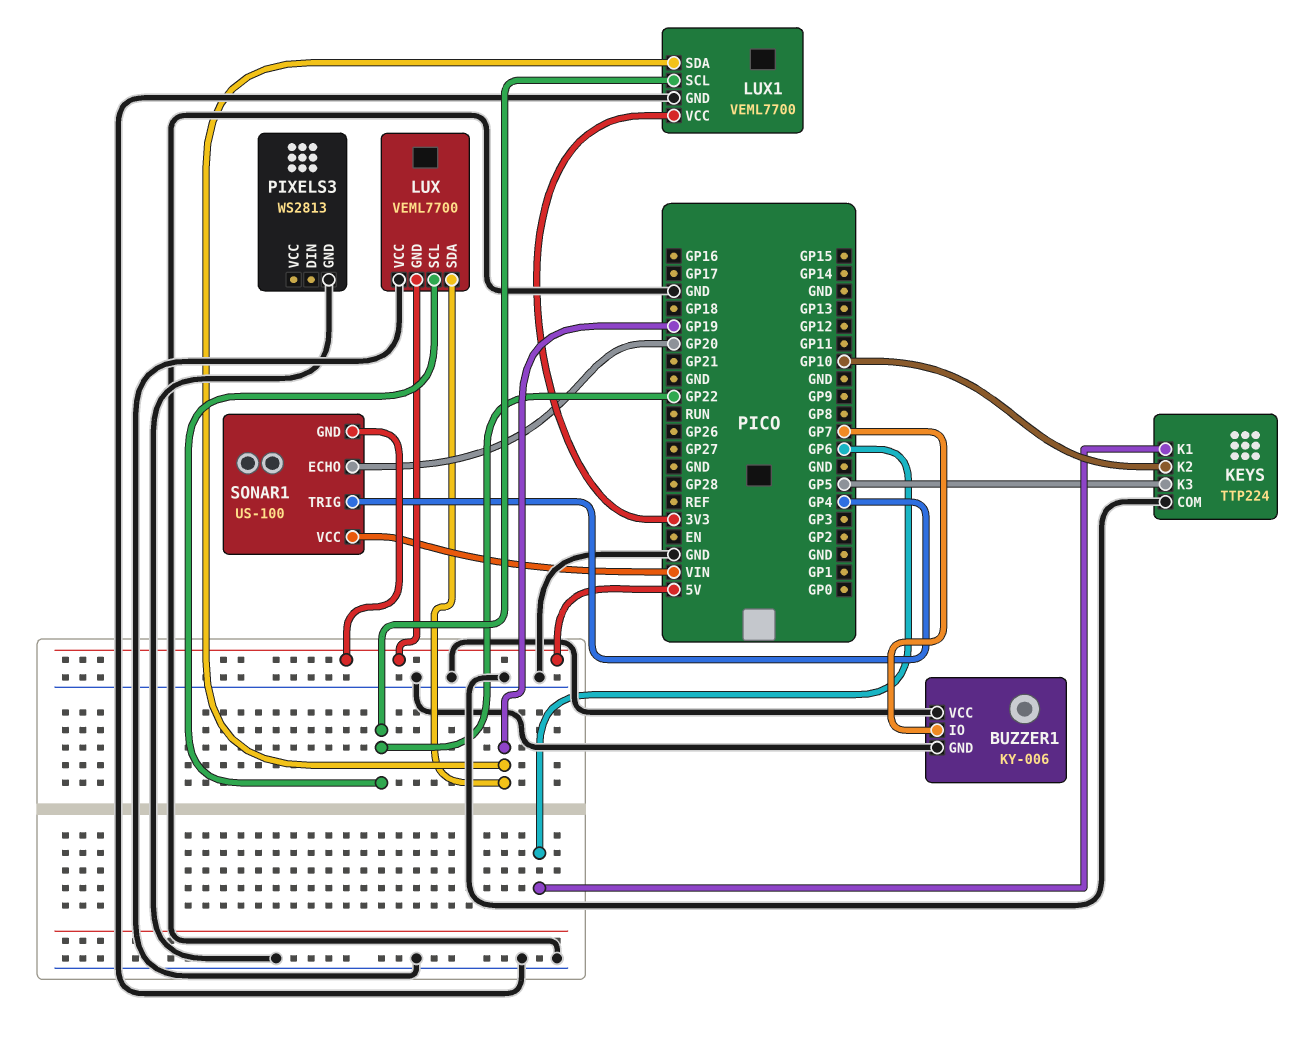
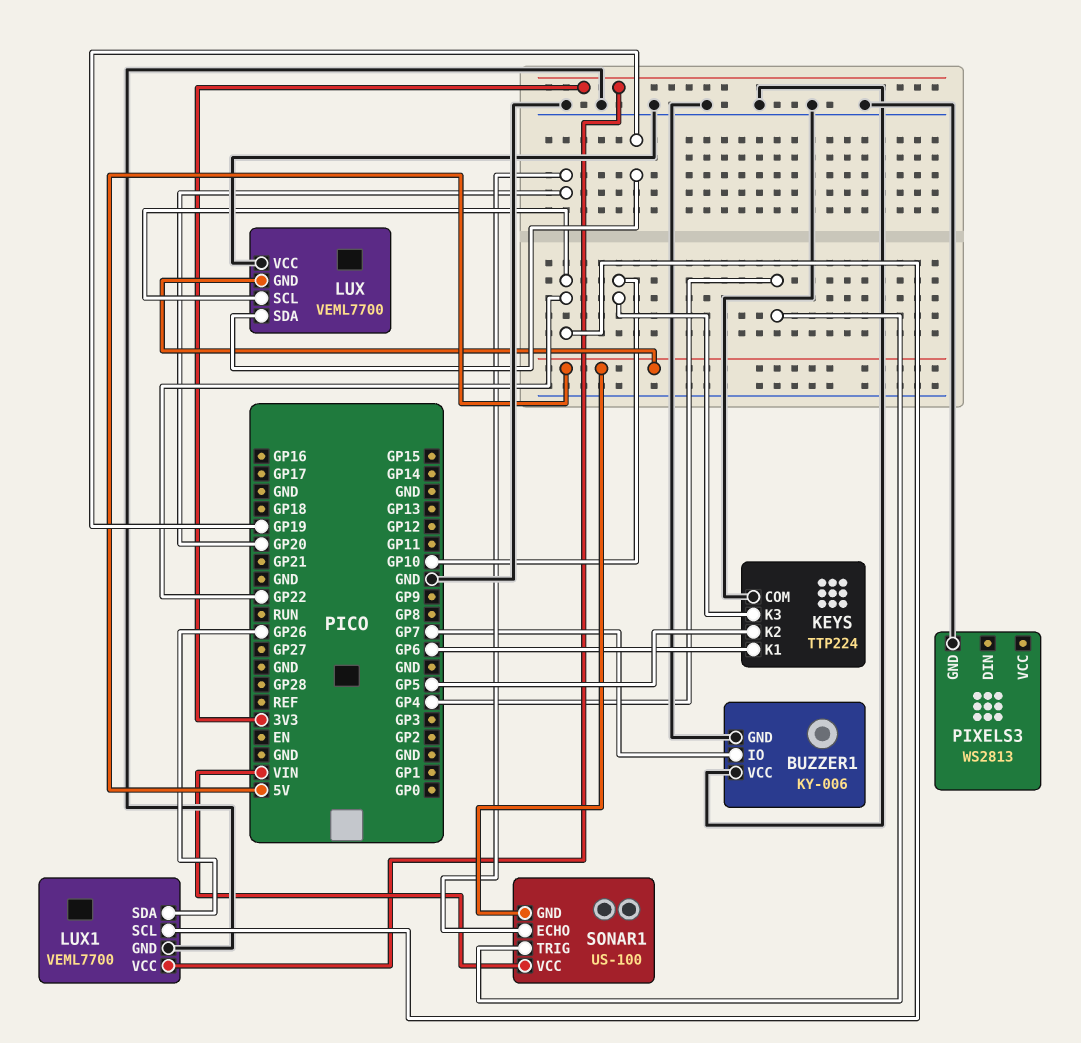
KEYS pin K2: GP10 -> GP5
KEYS pin K3: GP5 -> GP10
LUX1 pin SDA: GP19 -> GP26

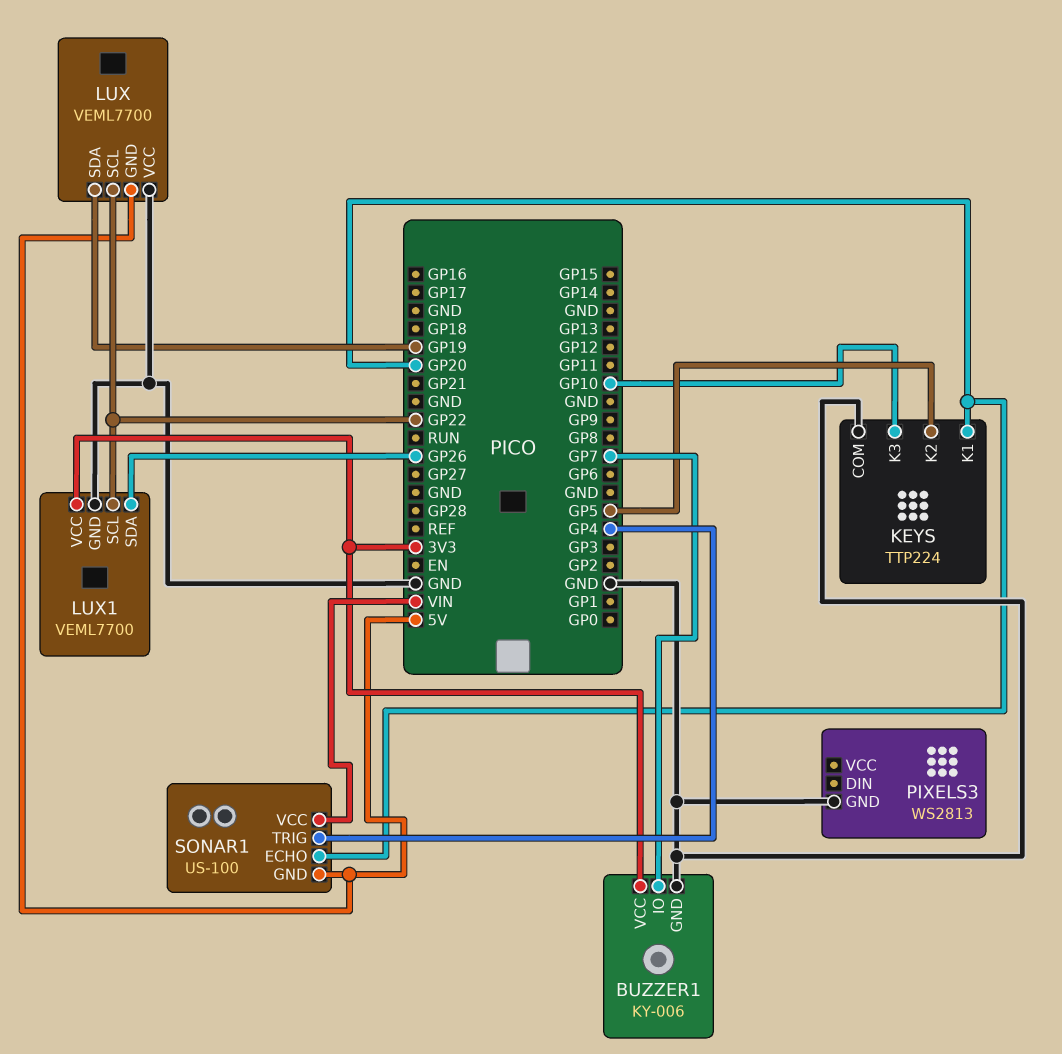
BUZZER1 pin VCC: GND -> 3V3
KEYS pin K1: GP6 -> GP20

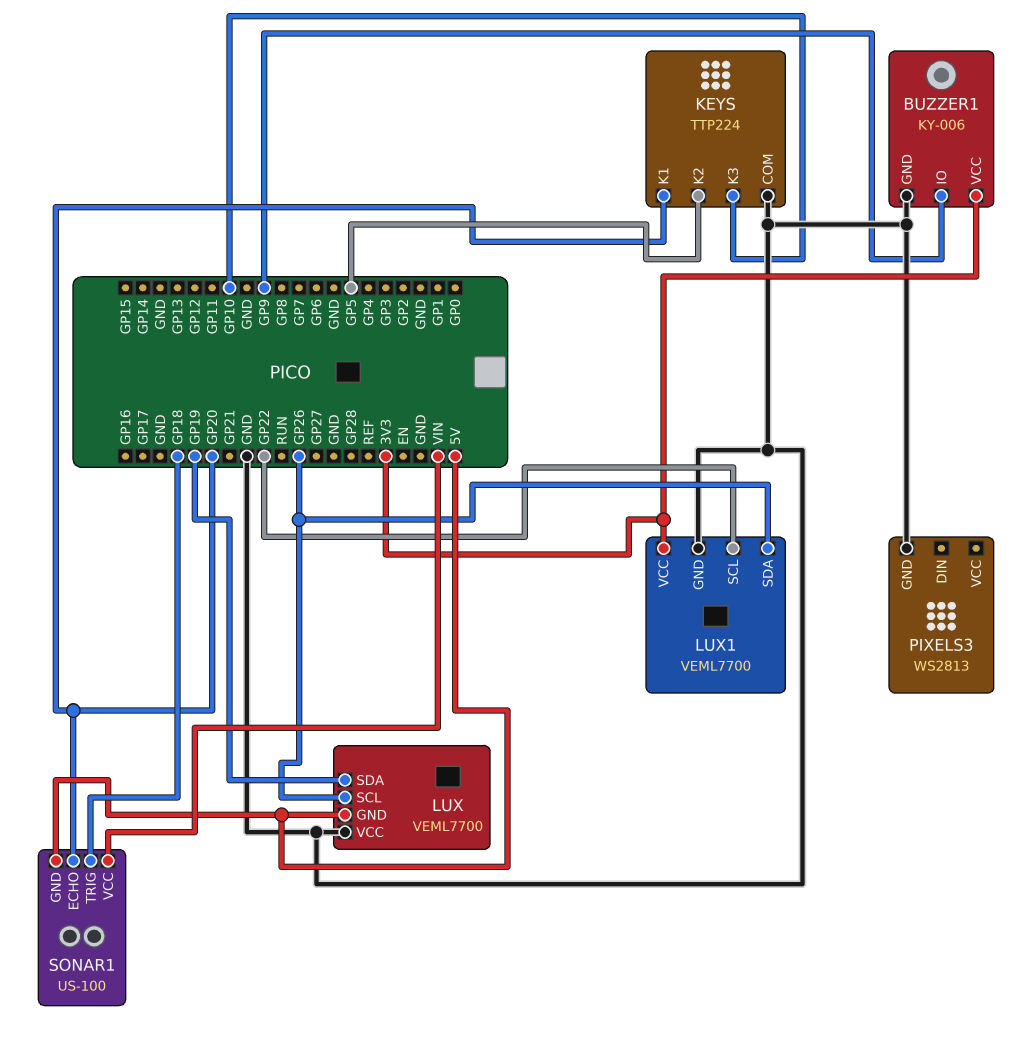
BUZZER1 pin IO: GP7 -> GP9
LUX pin SCL: GP22 -> GP26
SONAR1 pin TRIG: GP4 -> GP18

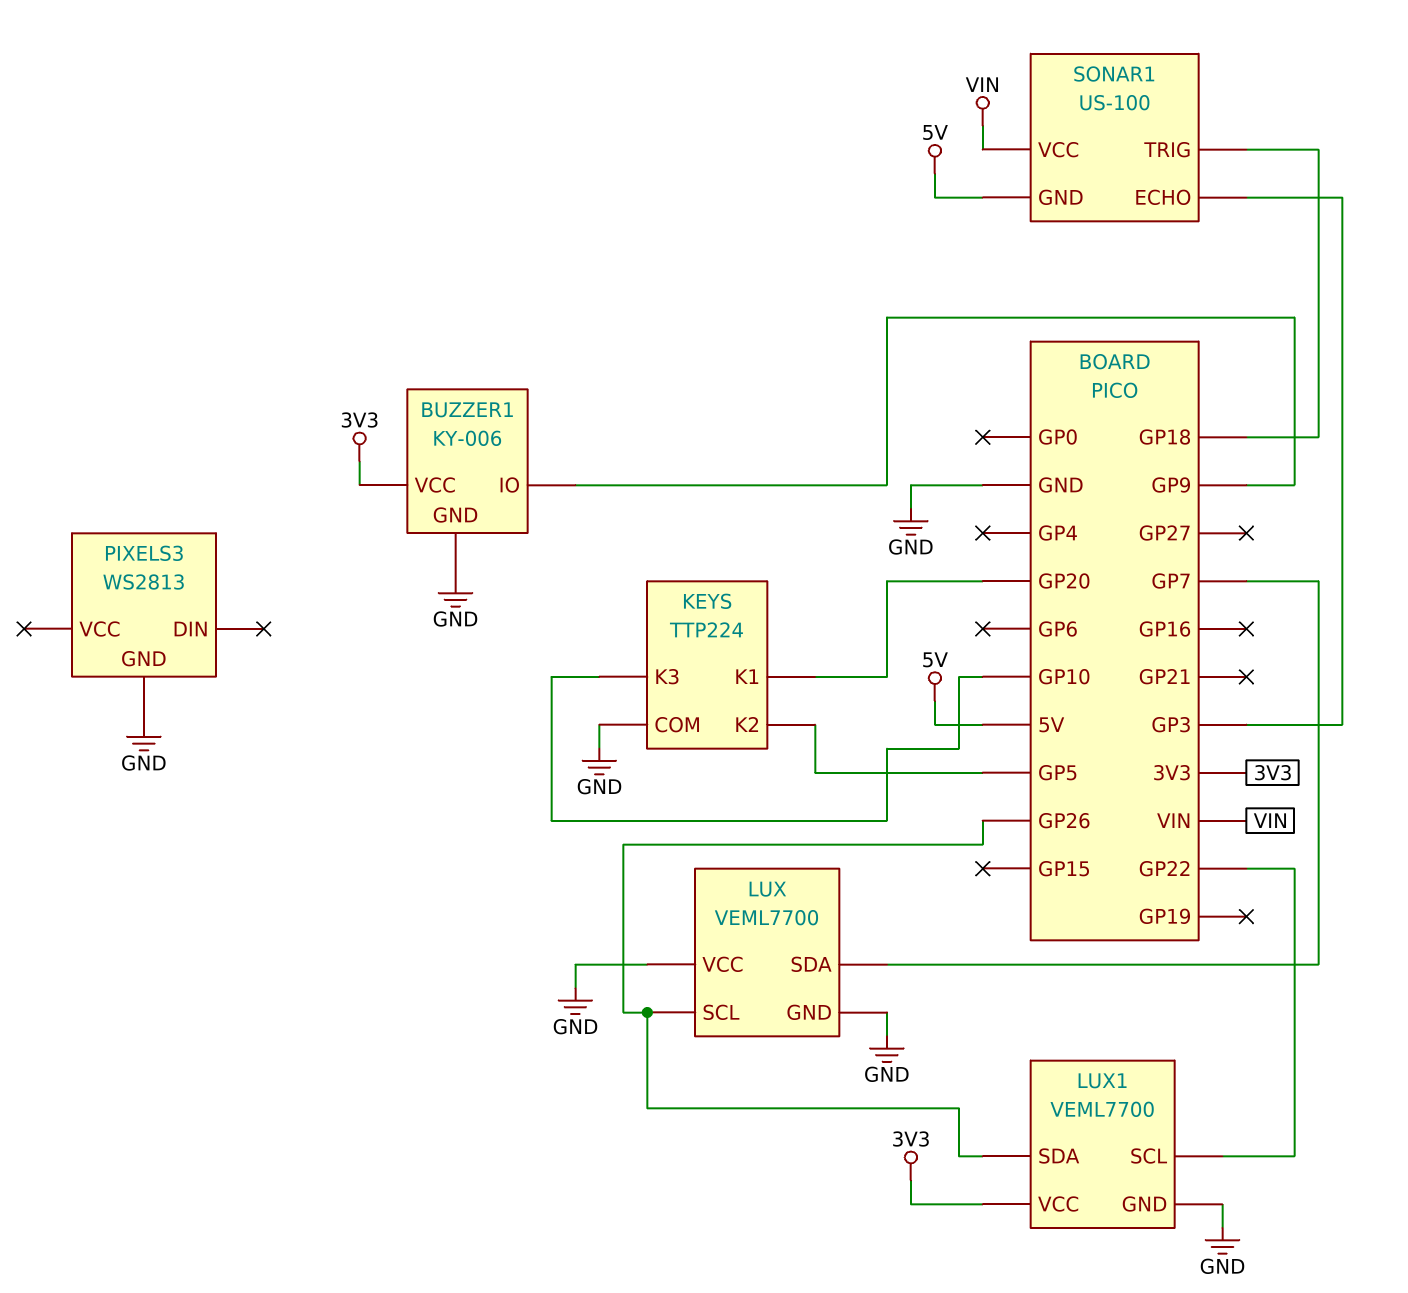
LUX pin GND: 5V -> GND
LUX pin SDA: GP19 -> GP7
SONAR1 pin ECHO: GP20 -> GP3

